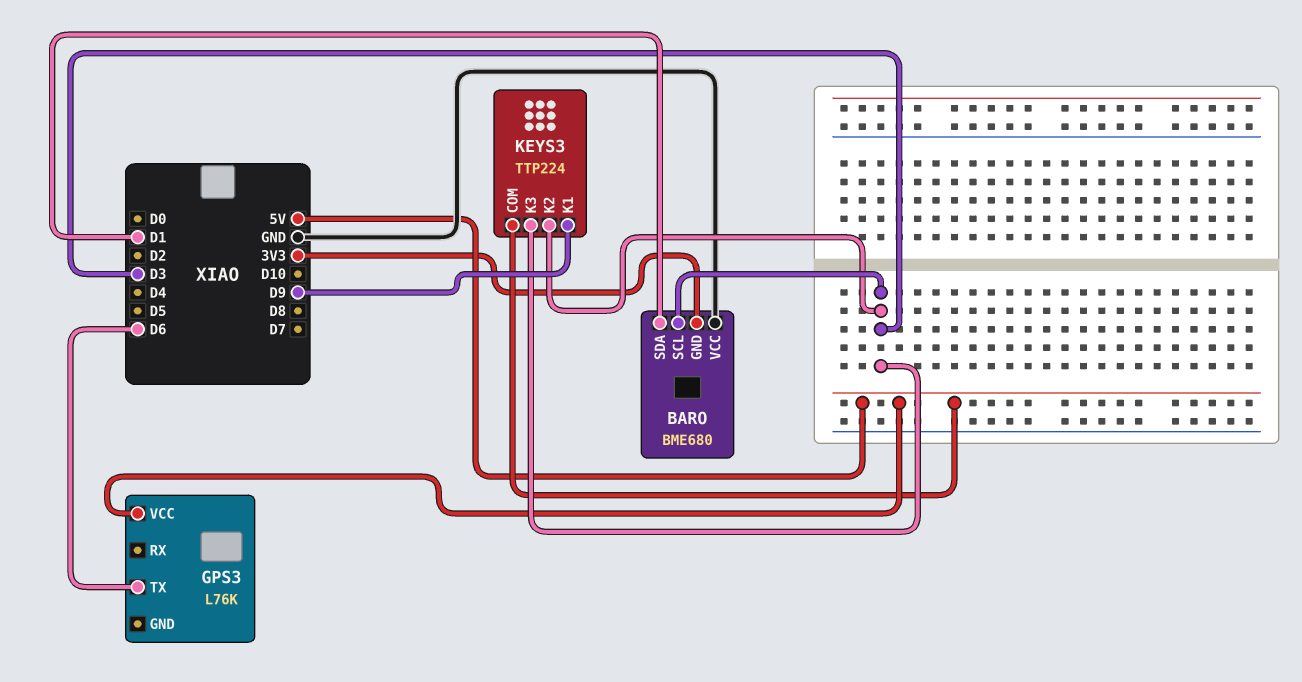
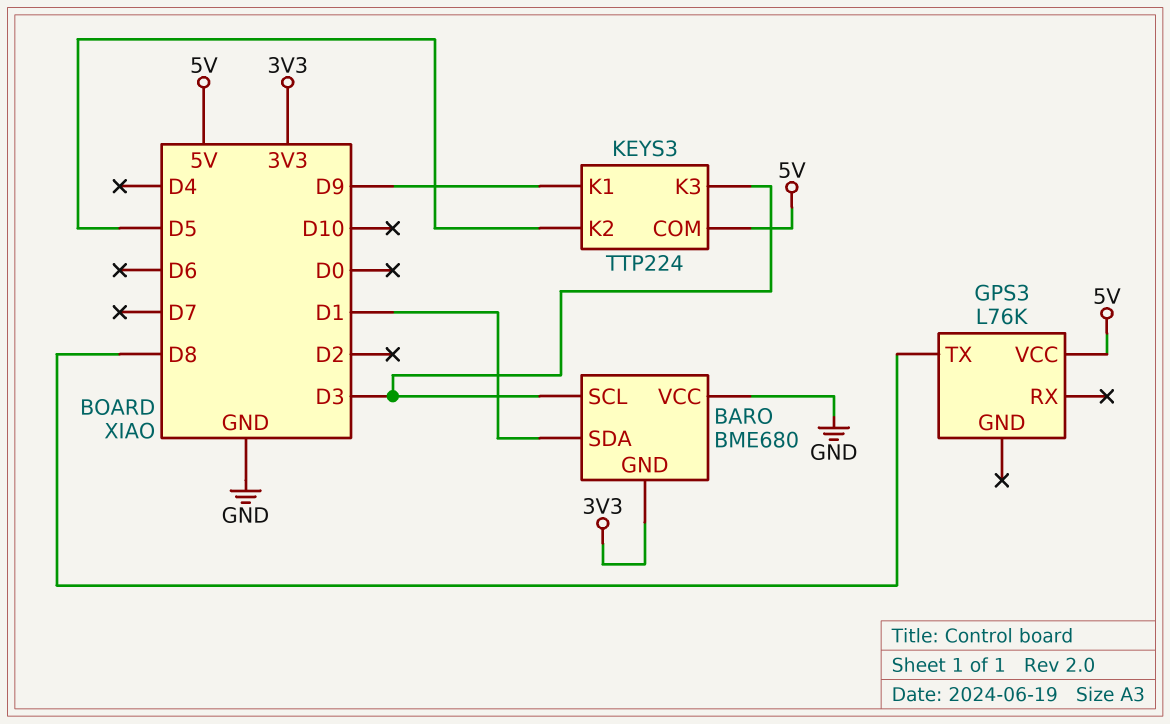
GPS3 pin TX: D6 -> D8
KEYS3 pin K2: D3 -> D5

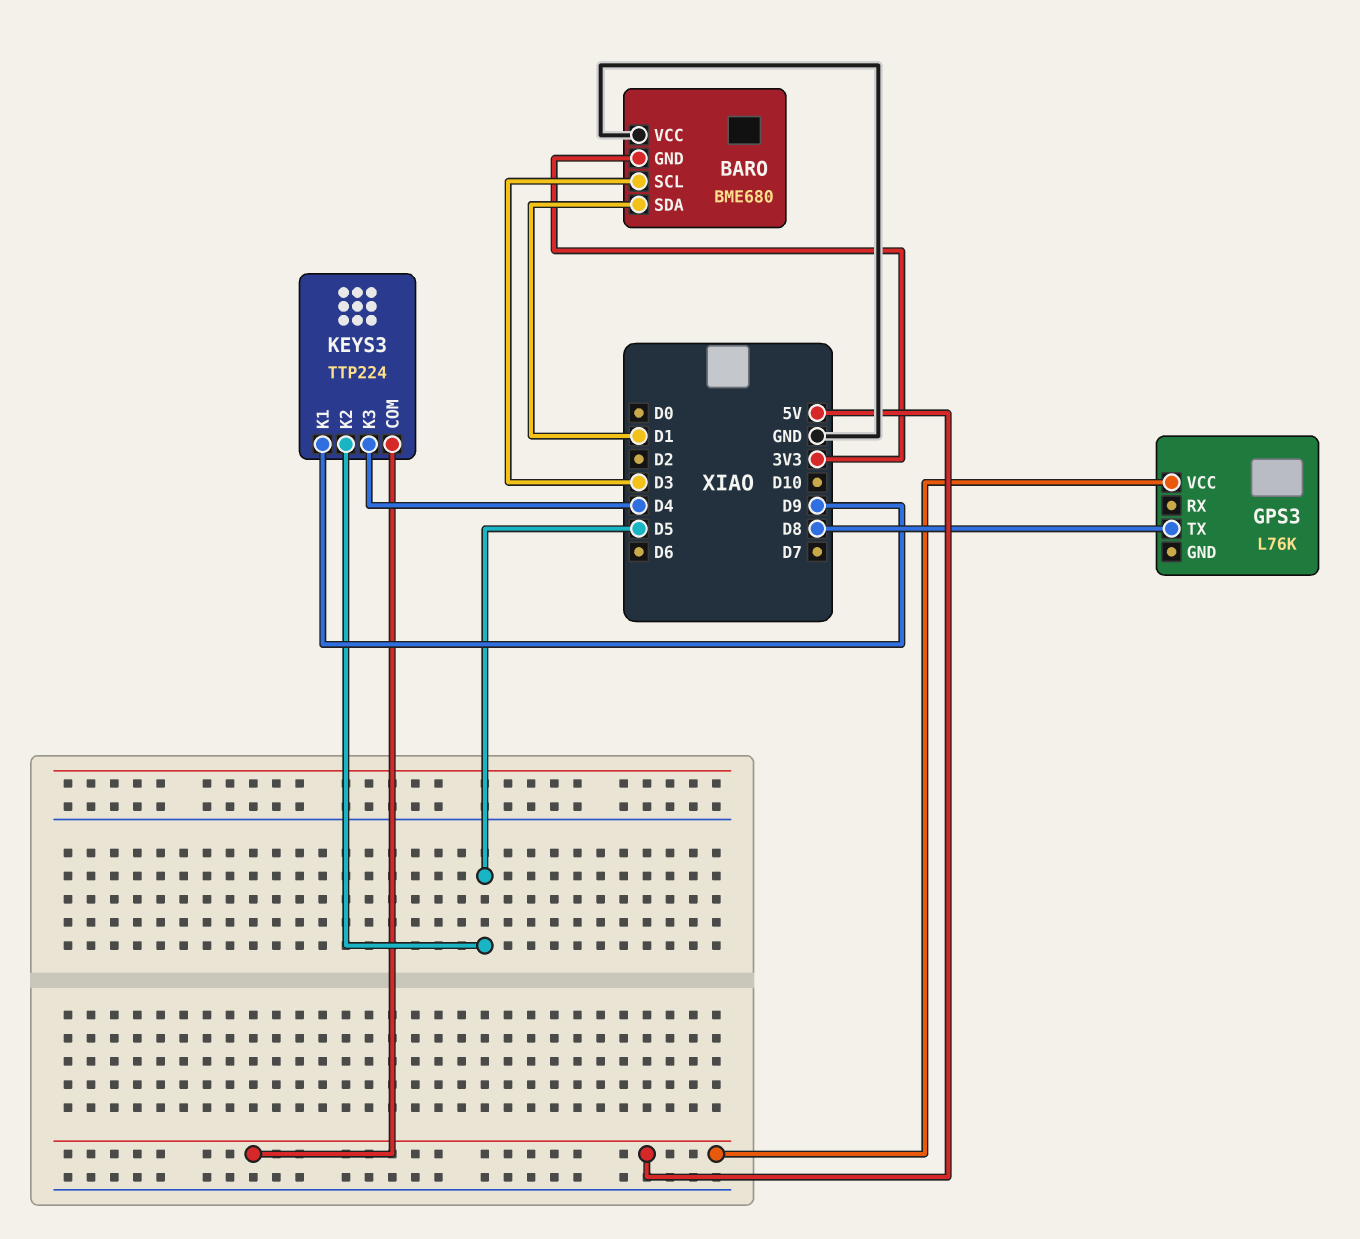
KEYS3 pin K3: D3 -> D4

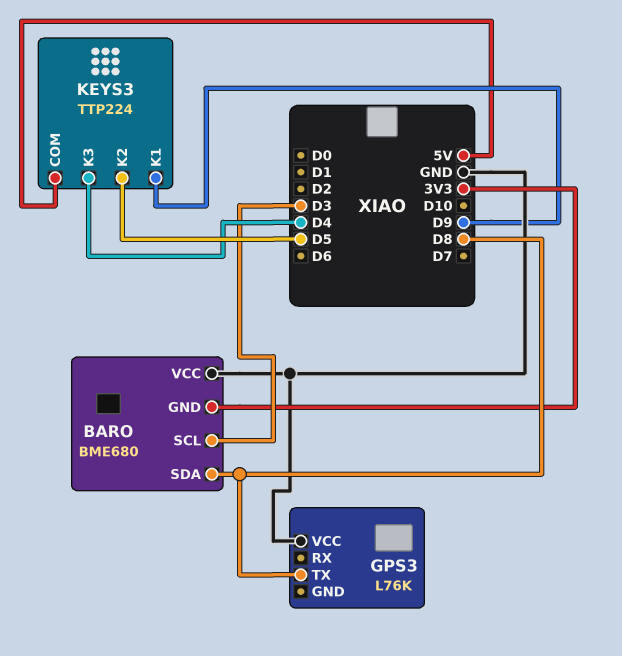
BARO pin SDA: D1 -> D8
GPS3 pin VCC: 5V -> GND

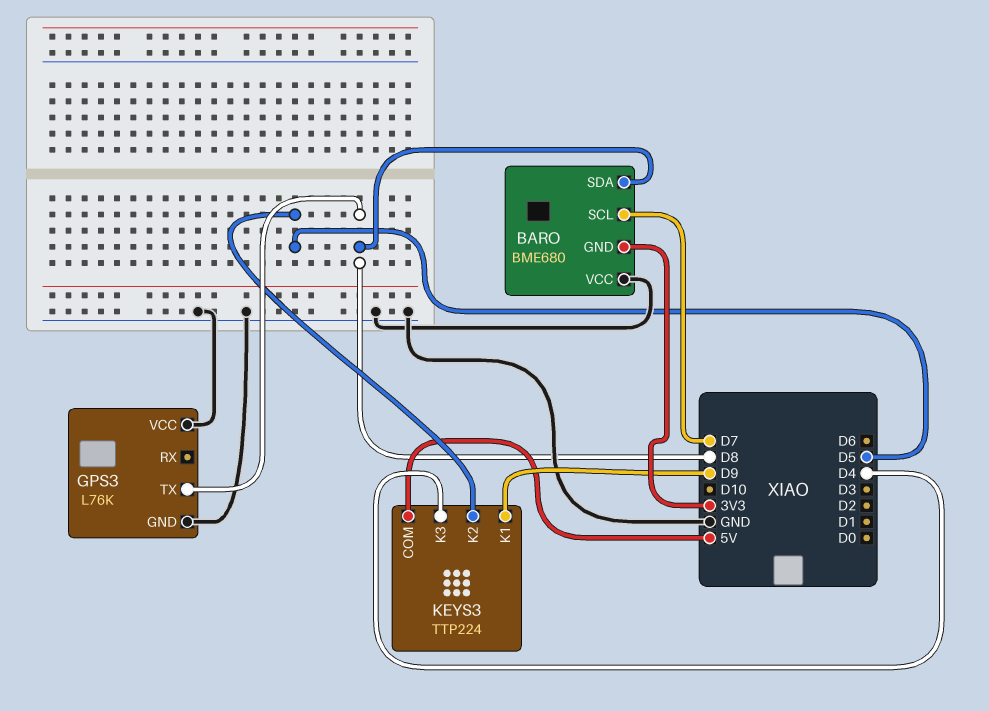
BARO pin SCL: D3 -> D7
GPS3 pin GND: none -> GND

